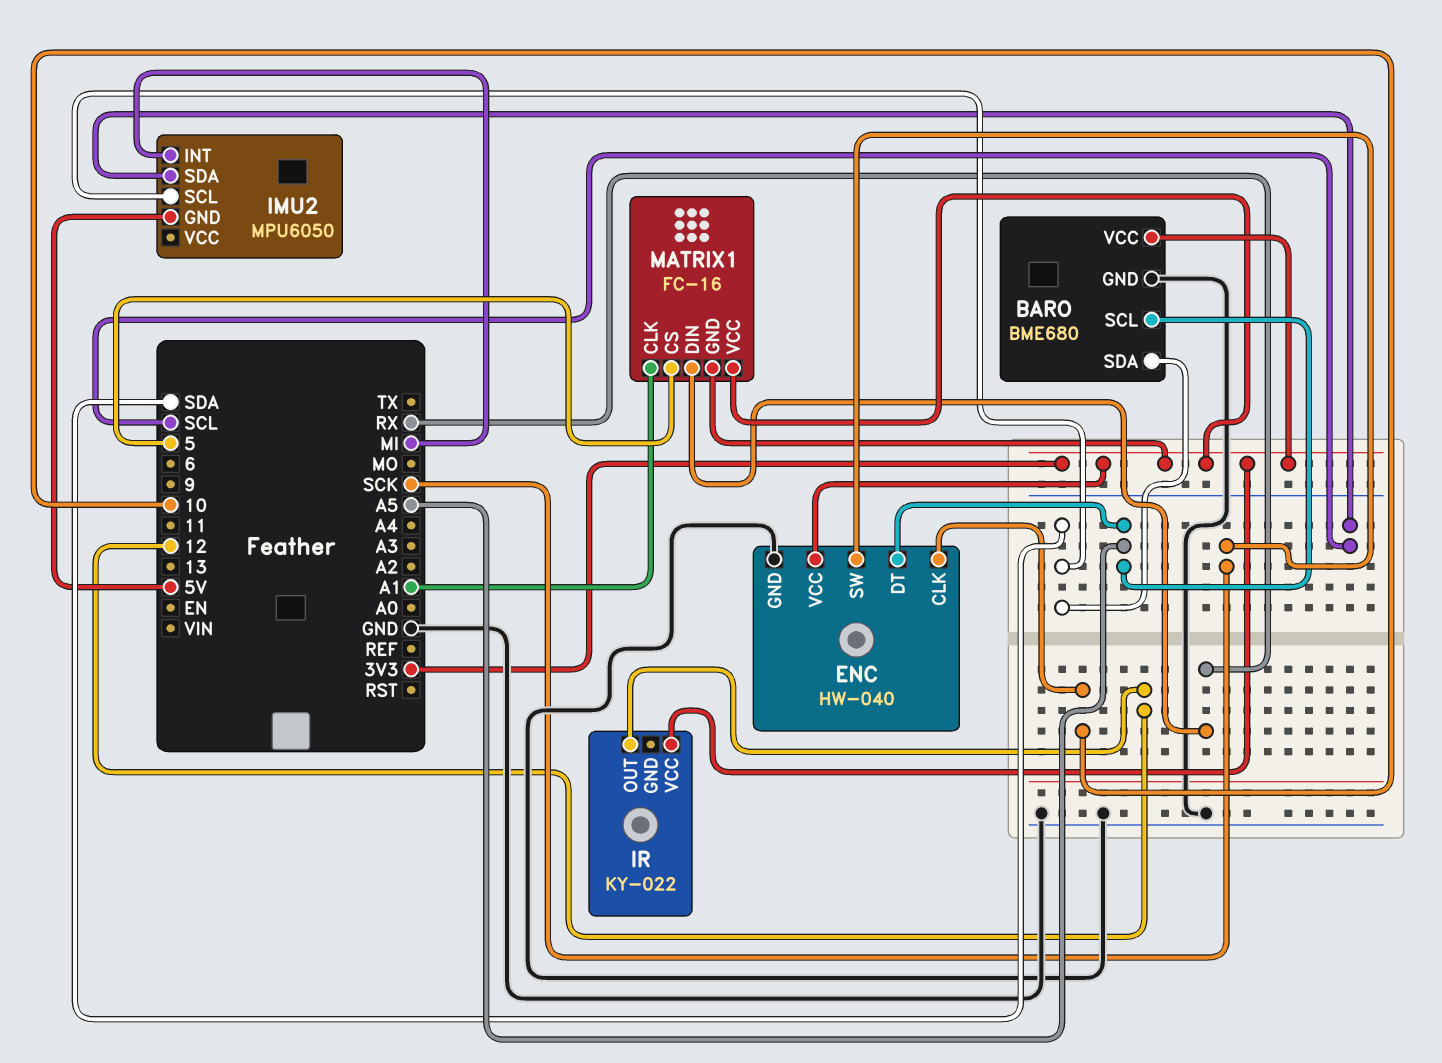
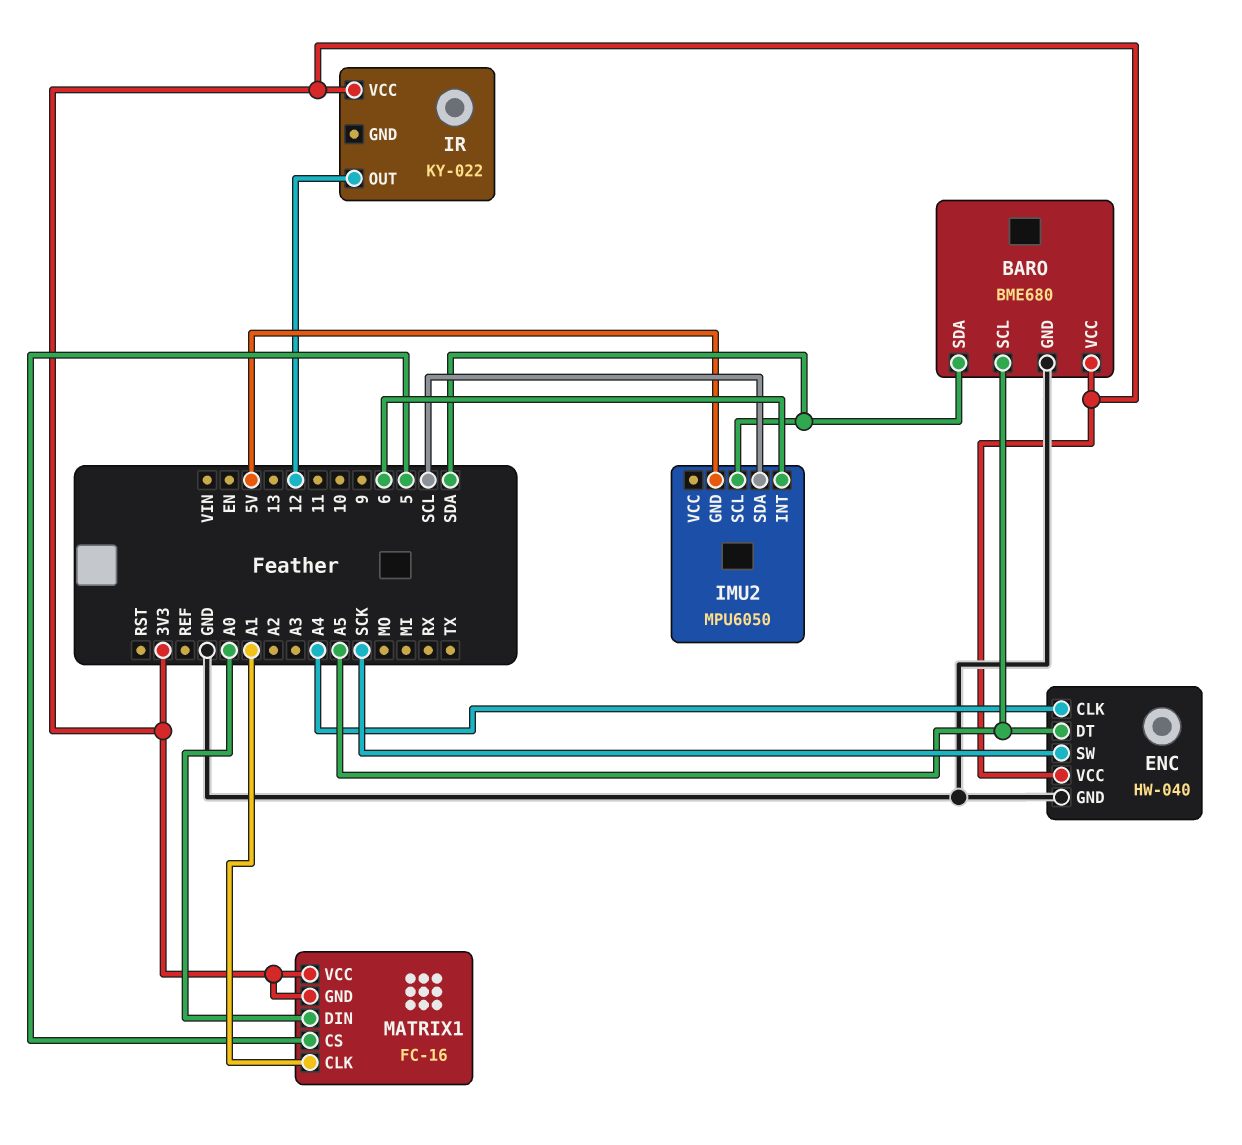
ENC pin CLK: 10 -> A4
IMU2 pin INT: MI -> 6
MATRIX1 pin DIN: RX -> A0

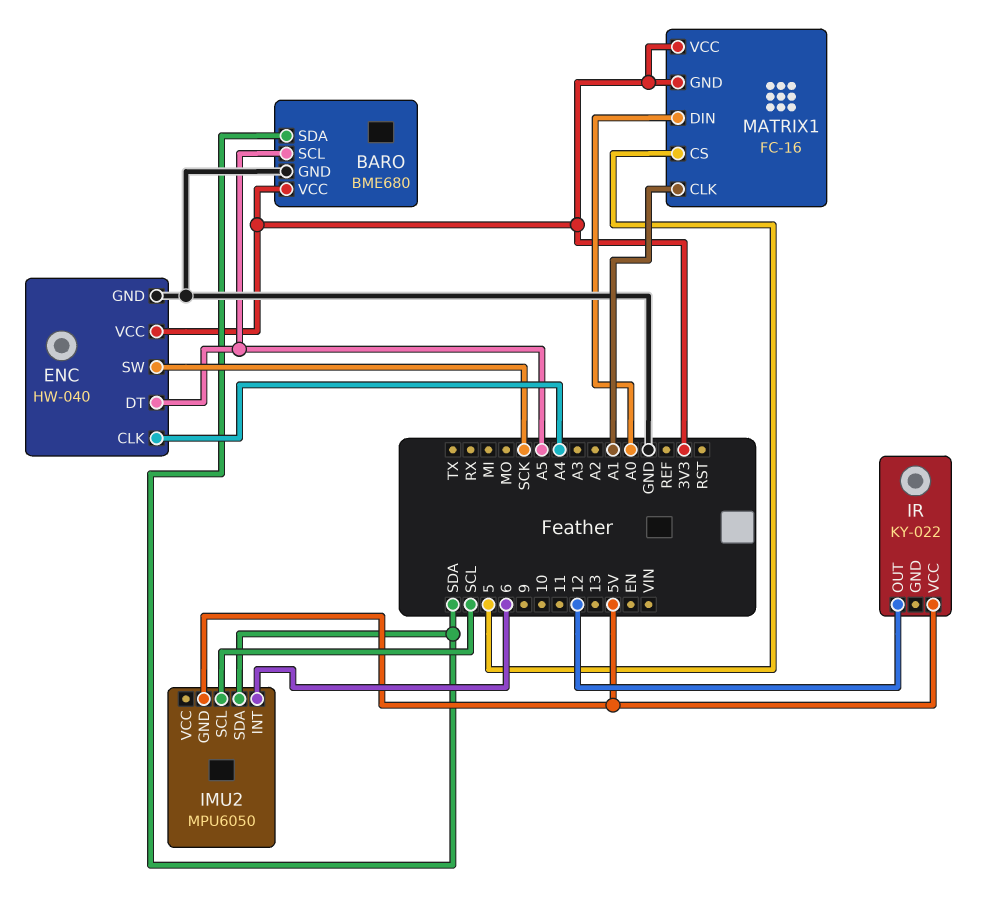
IMU2 pin SCL: SDA -> SCL
IMU2 pin SDA: SCL -> SDA
IR pin VCC: 3V3 -> 5V

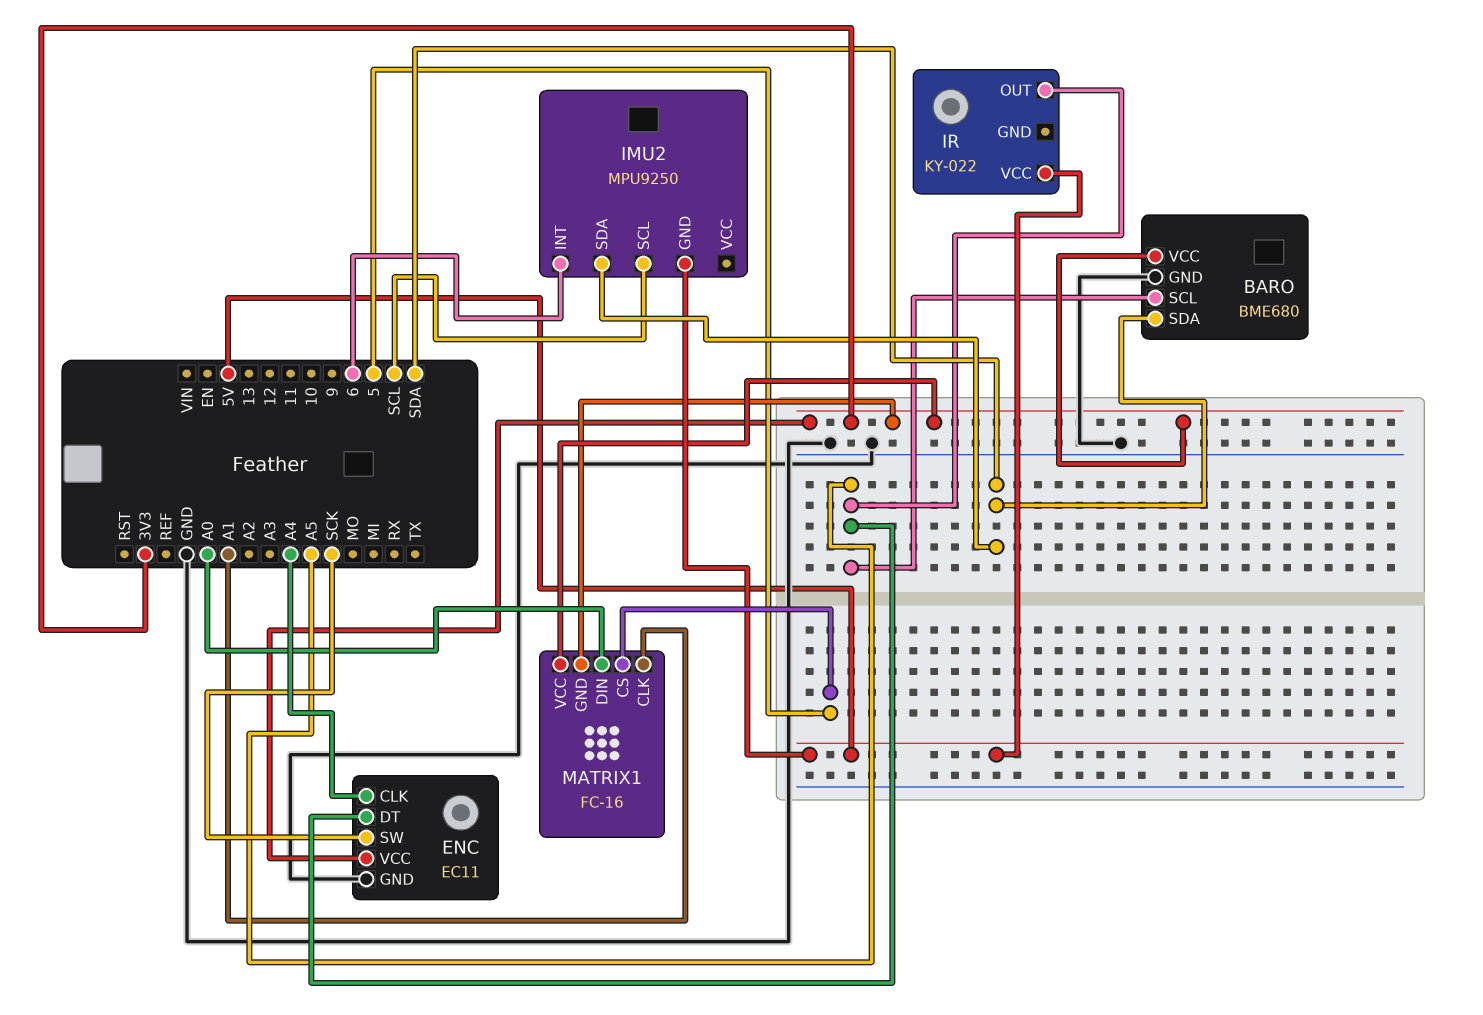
ENC: HW-040 -> EC11
IMU2: MPU6050 -> MPU9250
IR pin OUT: 12 -> A5

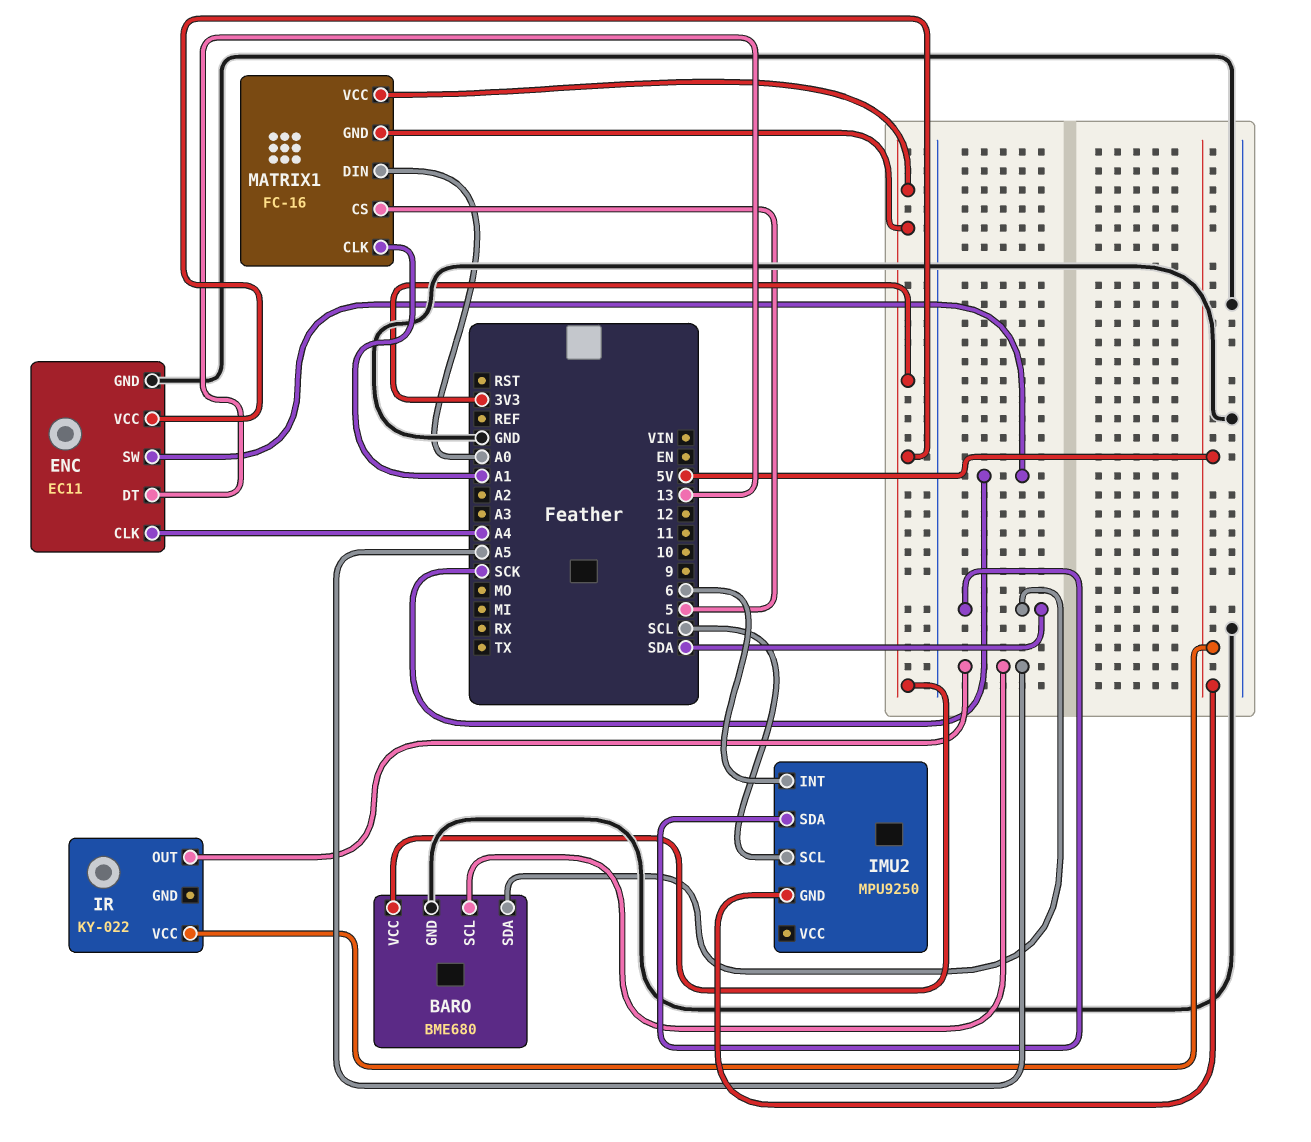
ENC pin DT: A5 -> 13

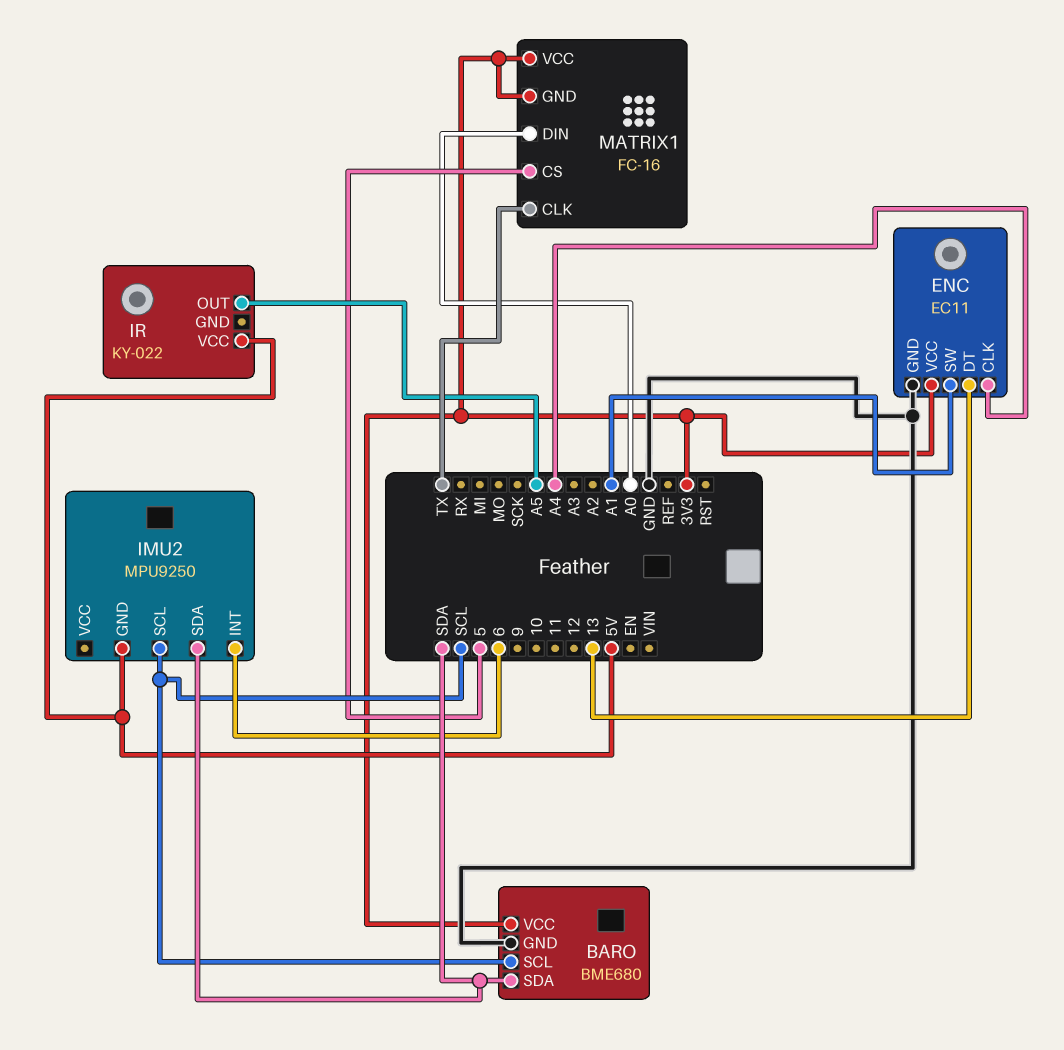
BARO pin SCL: A5 -> SCL
ENC pin SW: SCK -> A1
MATRIX1 pin CLK: A1 -> TX

